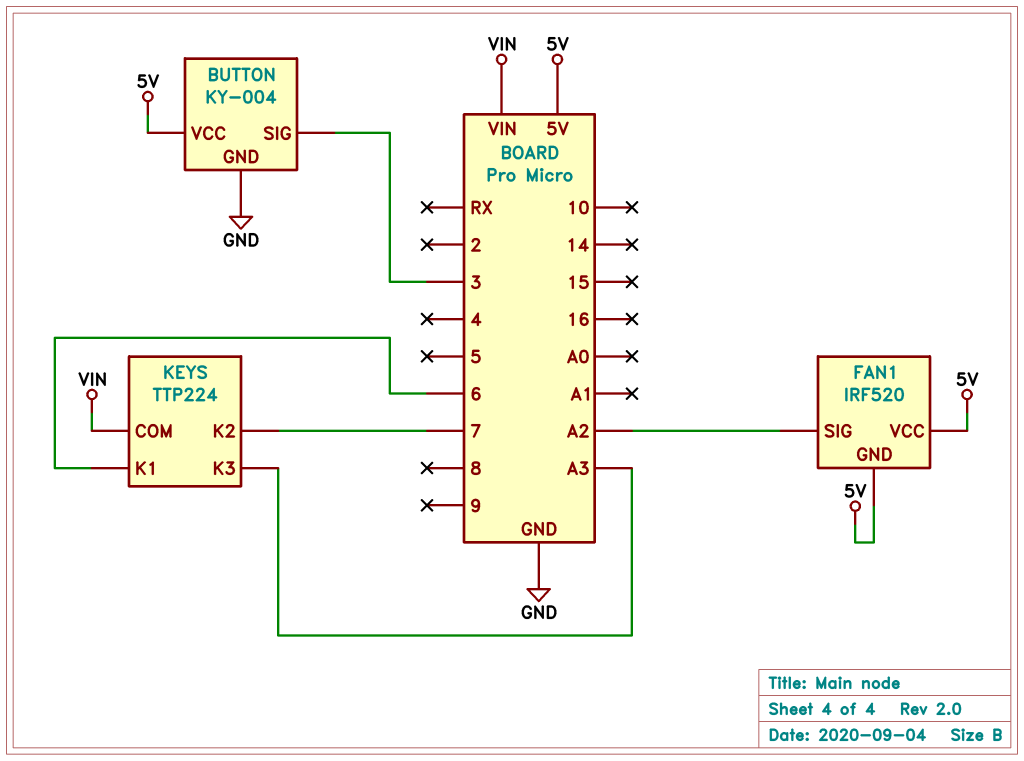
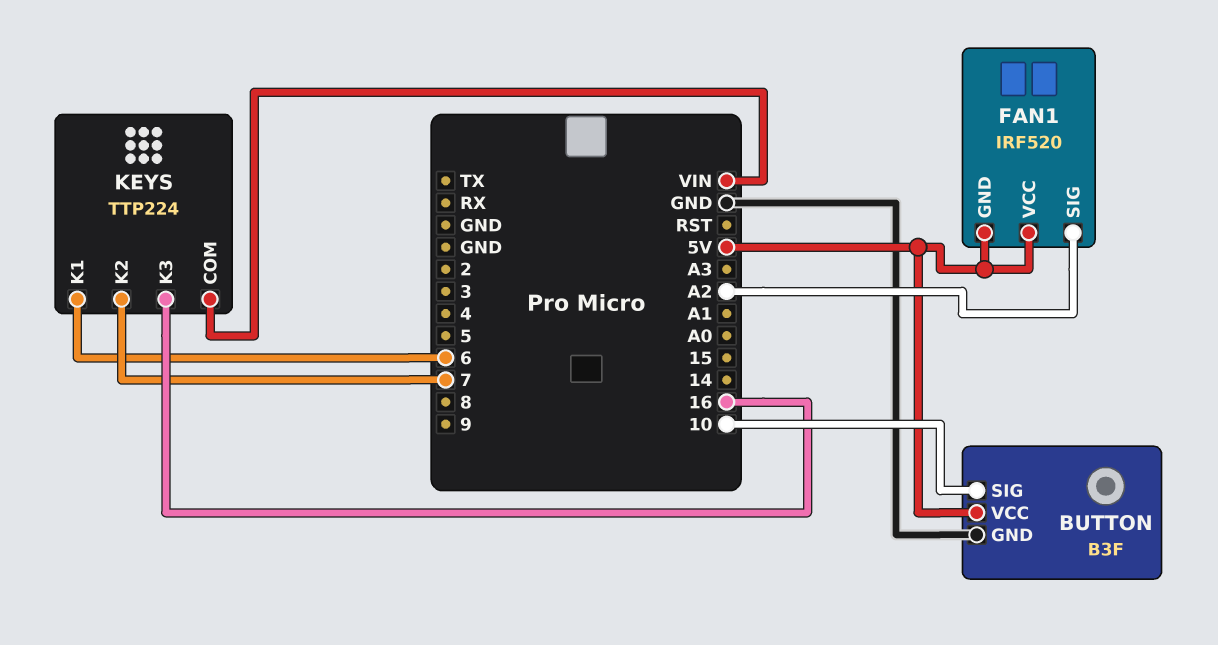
BUTTON: KY-004 -> B3F
BUTTON pin SIG: 3 -> 10
KEYS pin K3: A3 -> 16

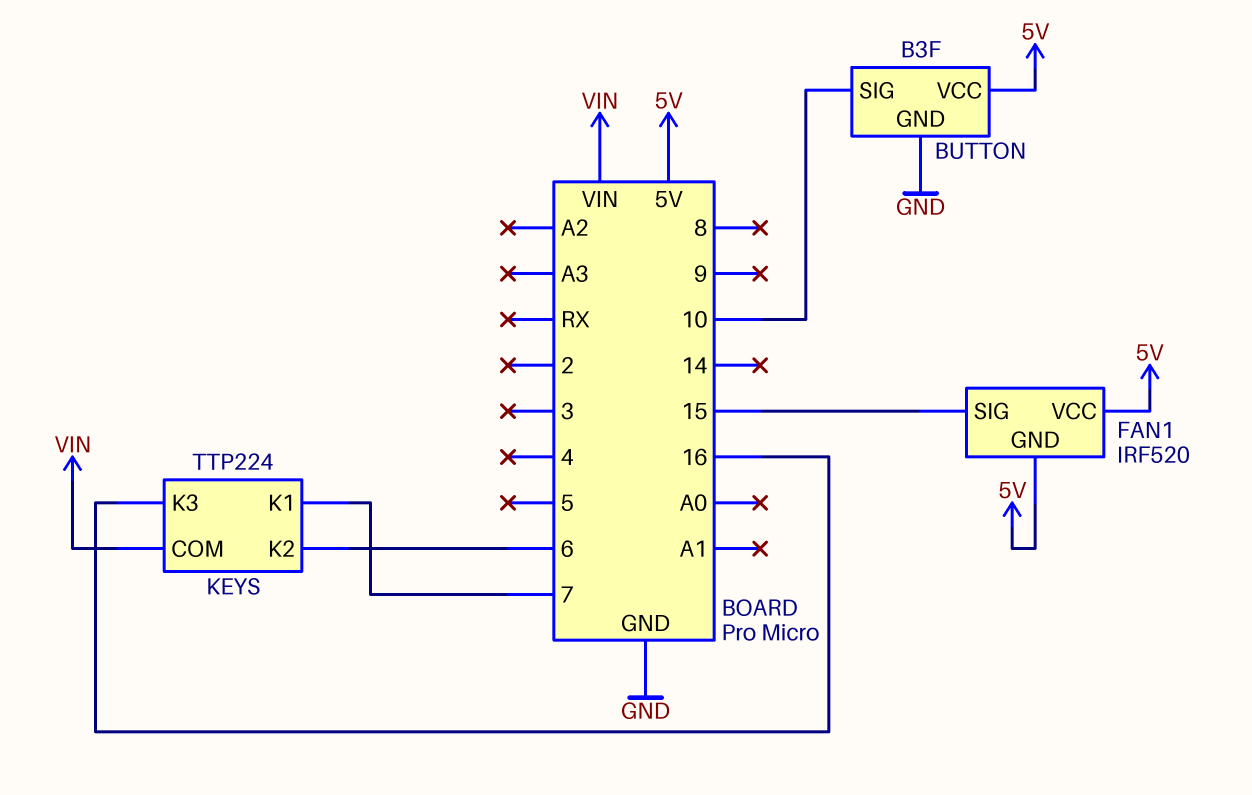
FAN1 pin SIG: A2 -> 15
KEYS pin K1: 6 -> 7
KEYS pin K2: 7 -> 6

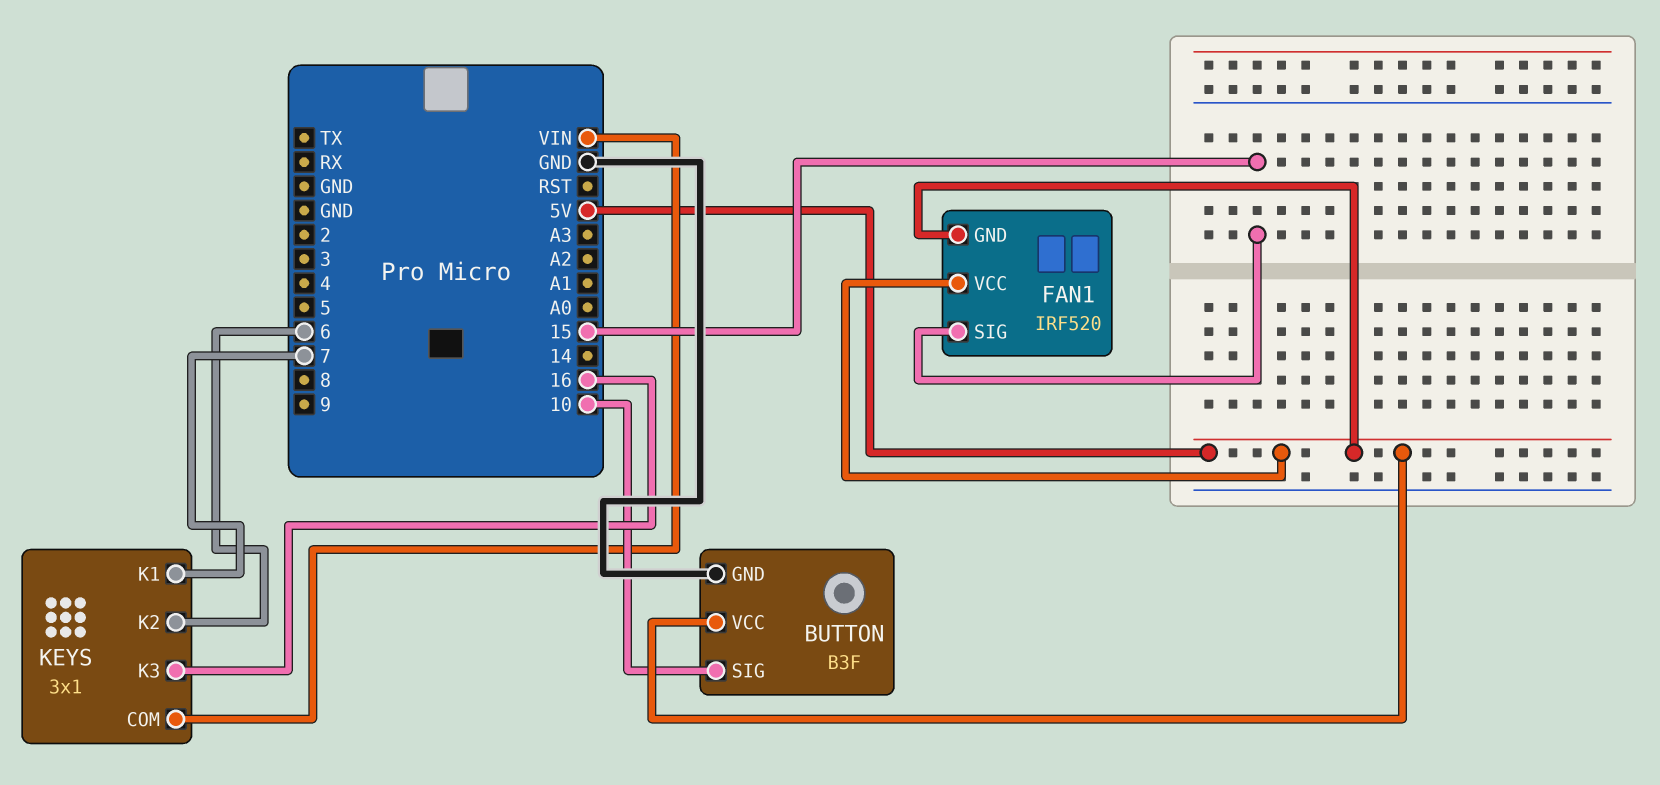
KEYS: TTP224 -> 3x1

